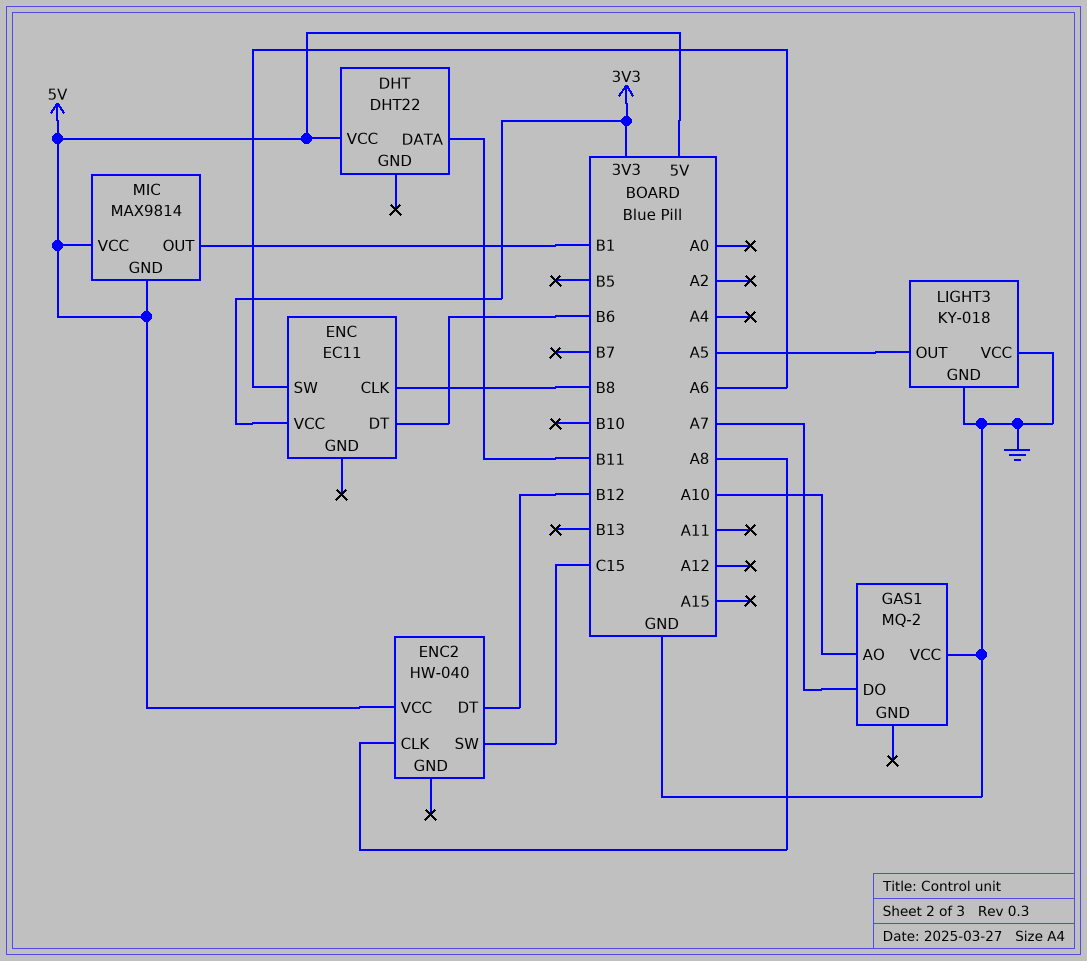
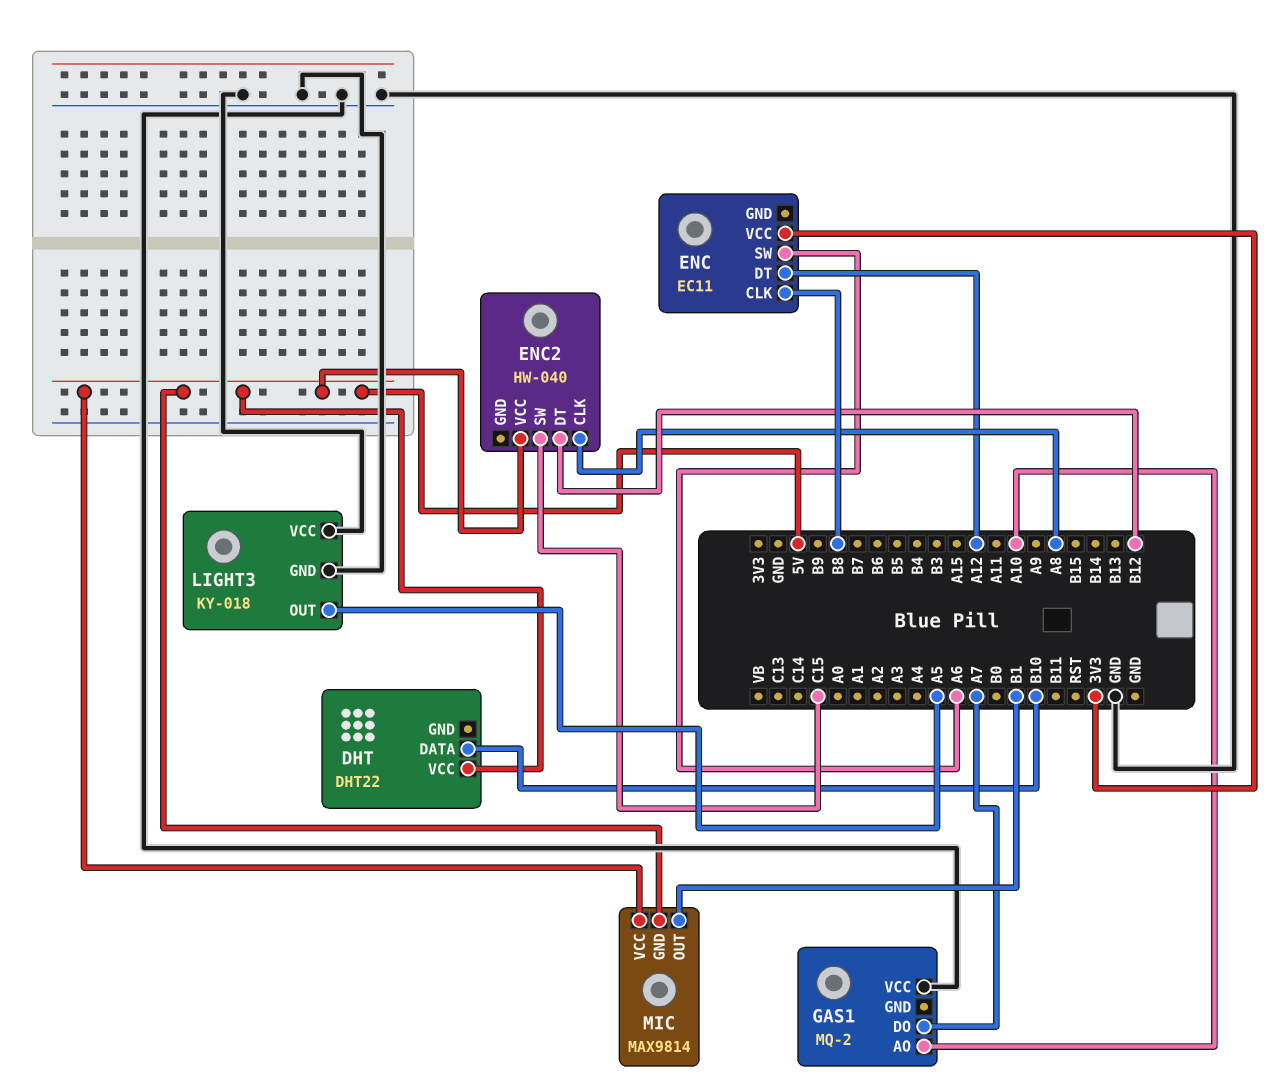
DHT pin DATA: B11 -> B10
ENC pin DT: B6 -> A12

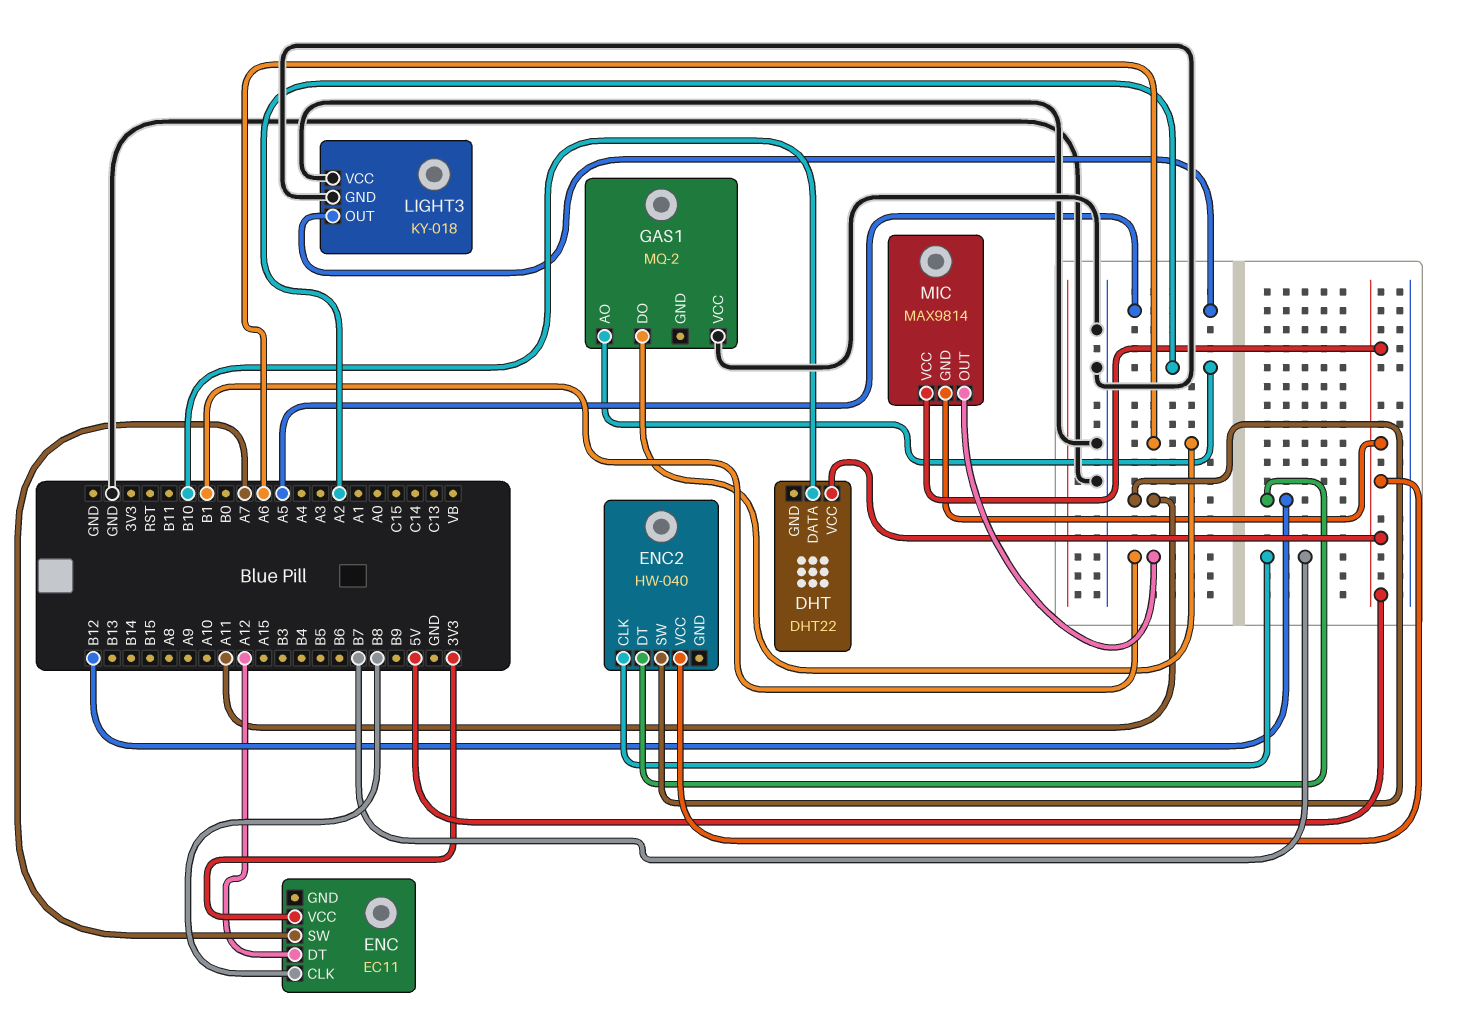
ENC pin SW: A6 -> A7
ENC2 pin CLK: A8 -> B7
ENC2 pin SW: C15 -> A11
GAS1 pin AO: A10 -> A2
GAS1 pin DO: A7 -> A6

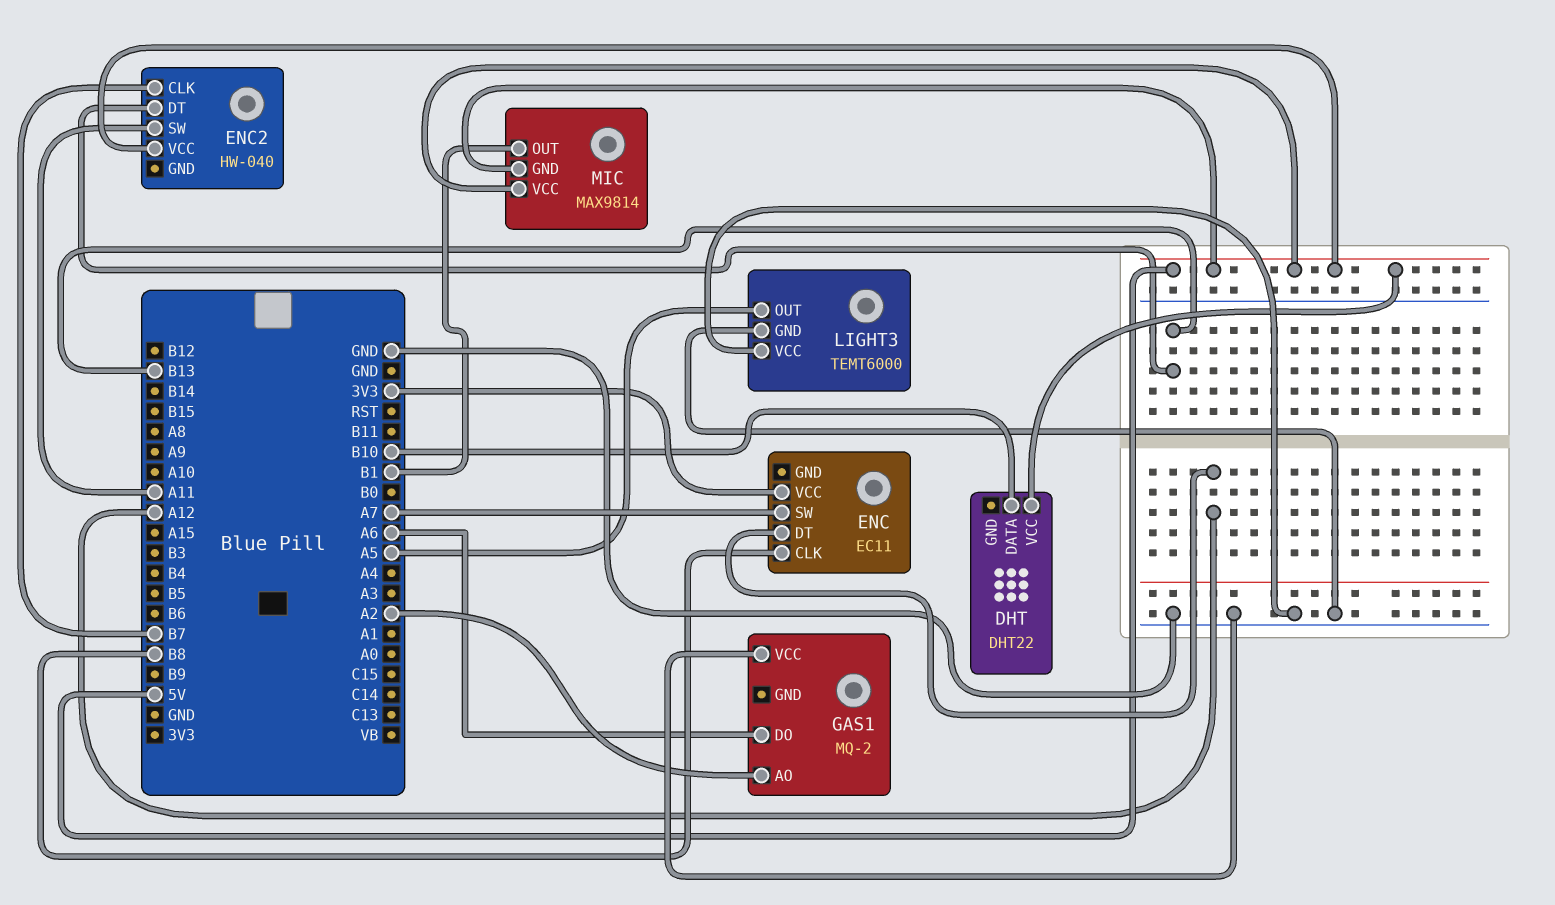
ENC2 pin DT: B12 -> B13
LIGHT3: KY-018 -> TEMT6000

